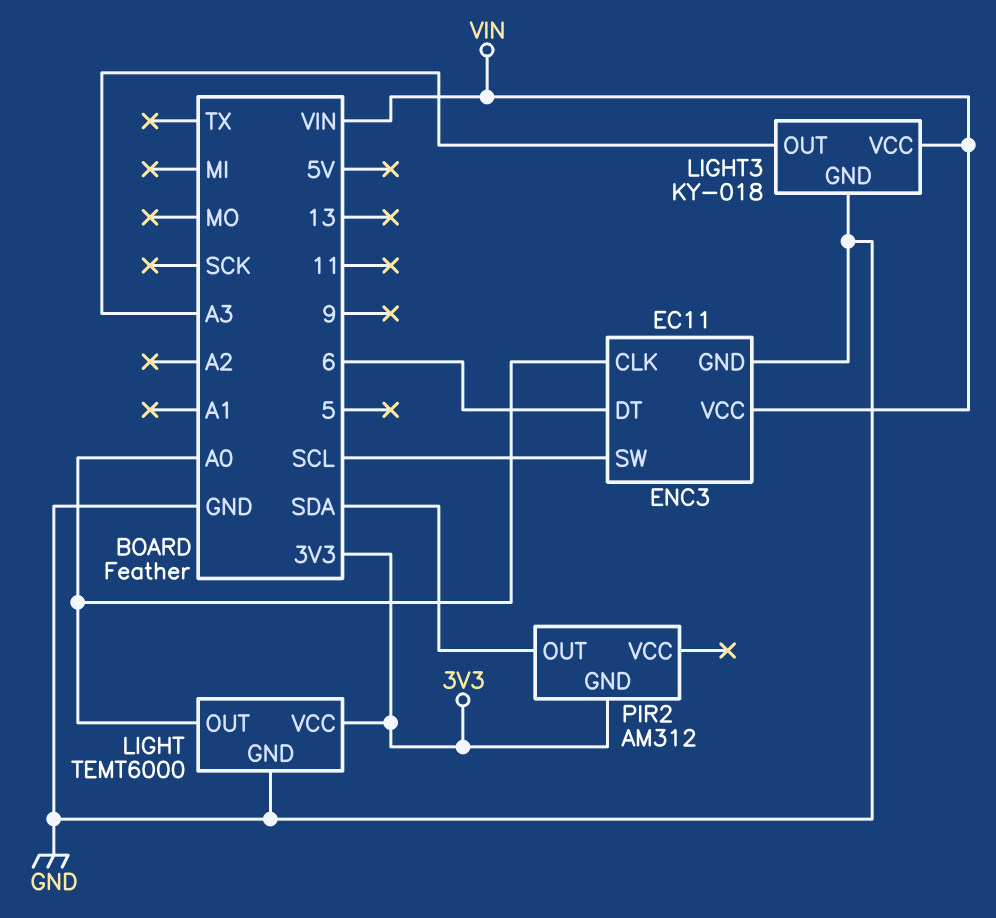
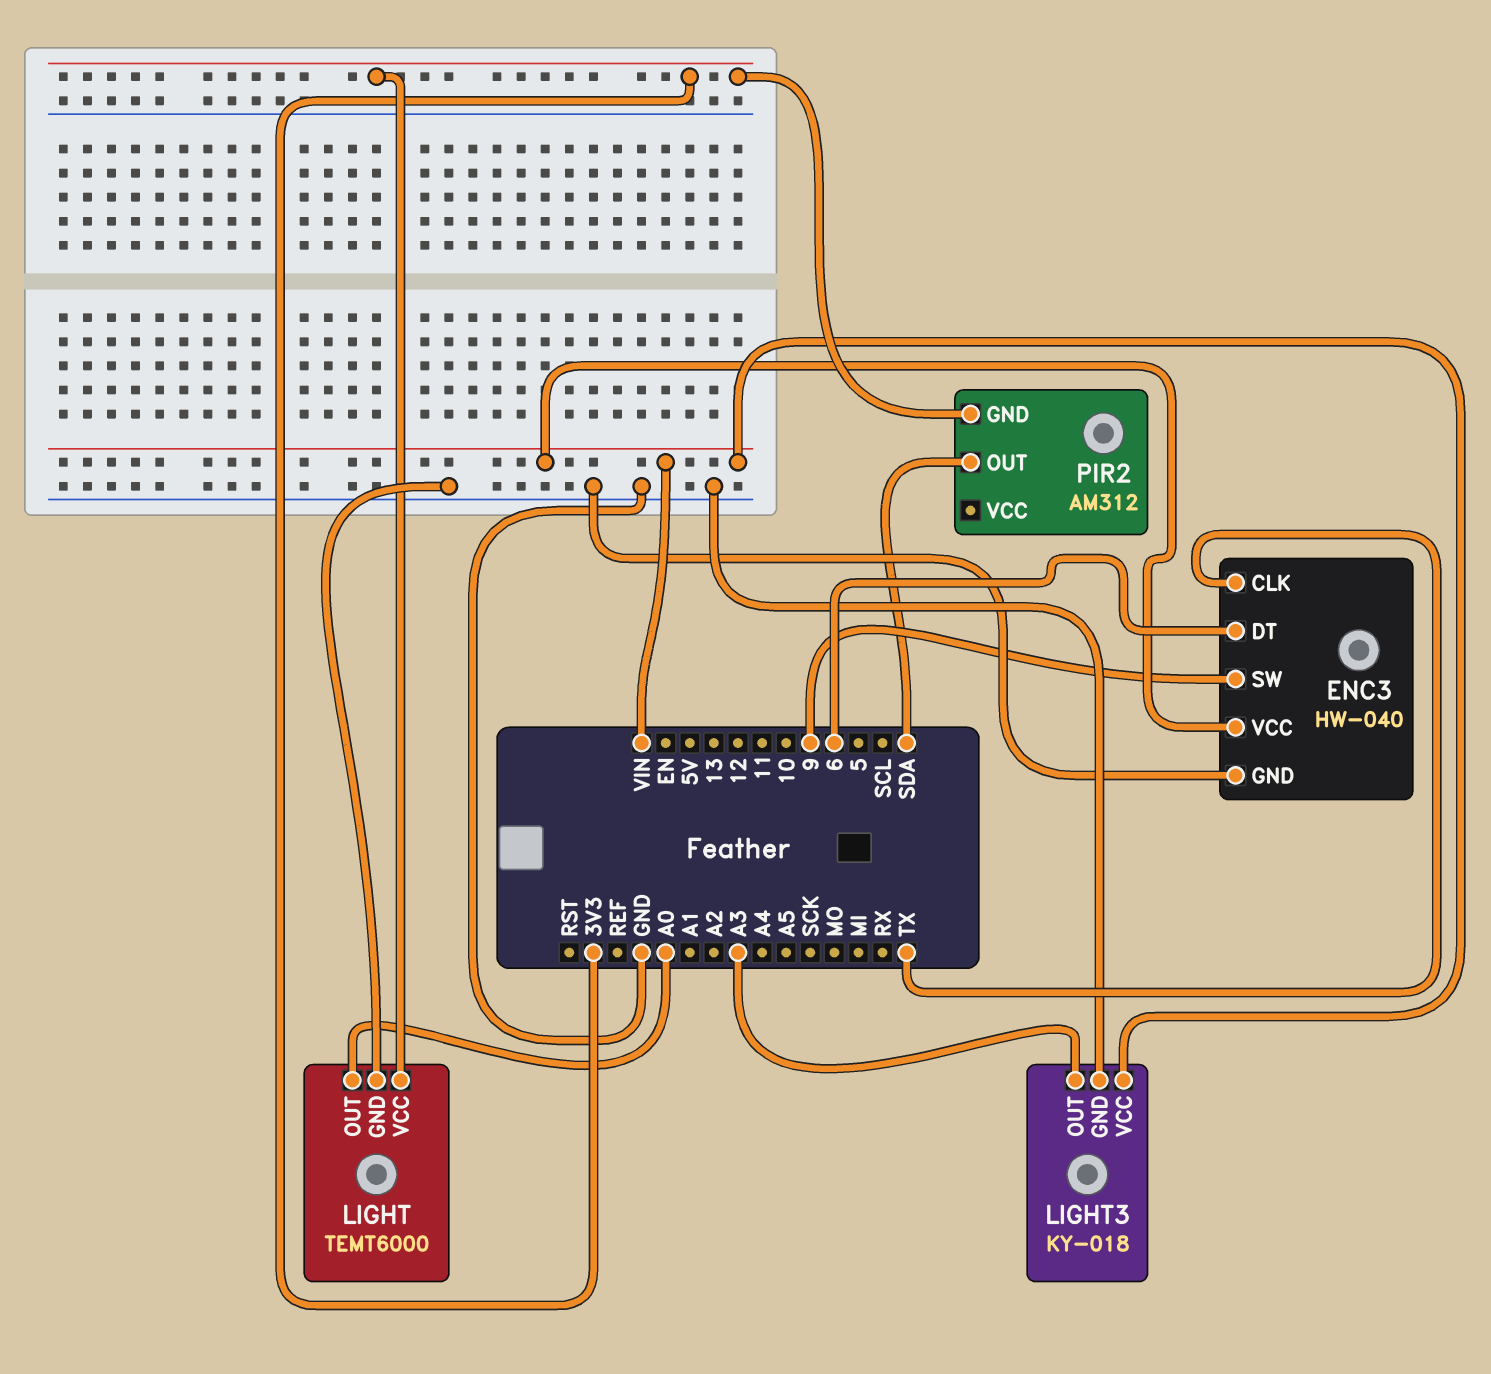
ENC3: EC11 -> HW-040
ENC3 pin CLK: A0 -> TX
ENC3 pin SW: SCL -> 9

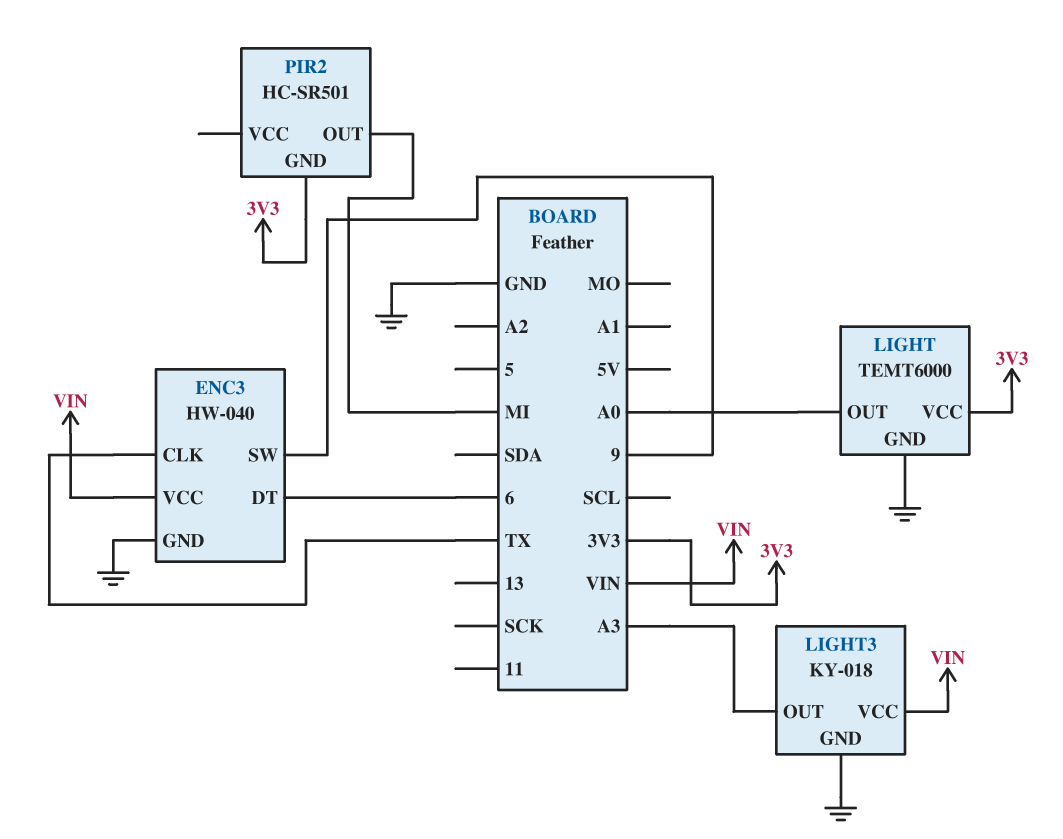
PIR2: AM312 -> HC-SR501
PIR2 pin OUT: SDA -> MI

